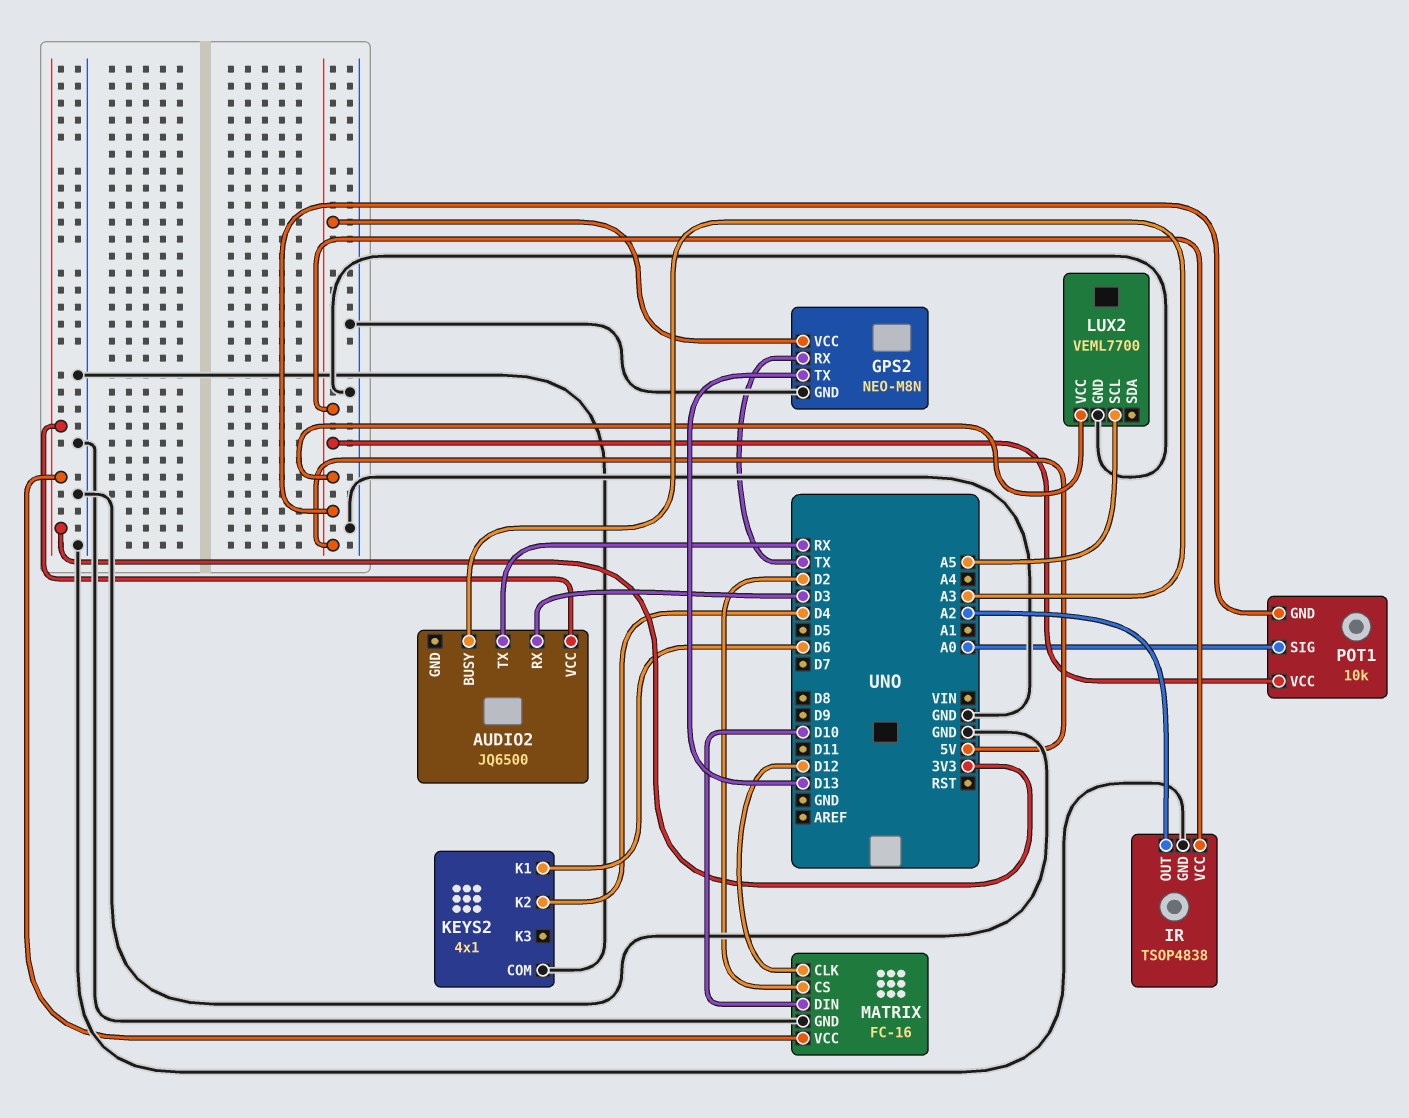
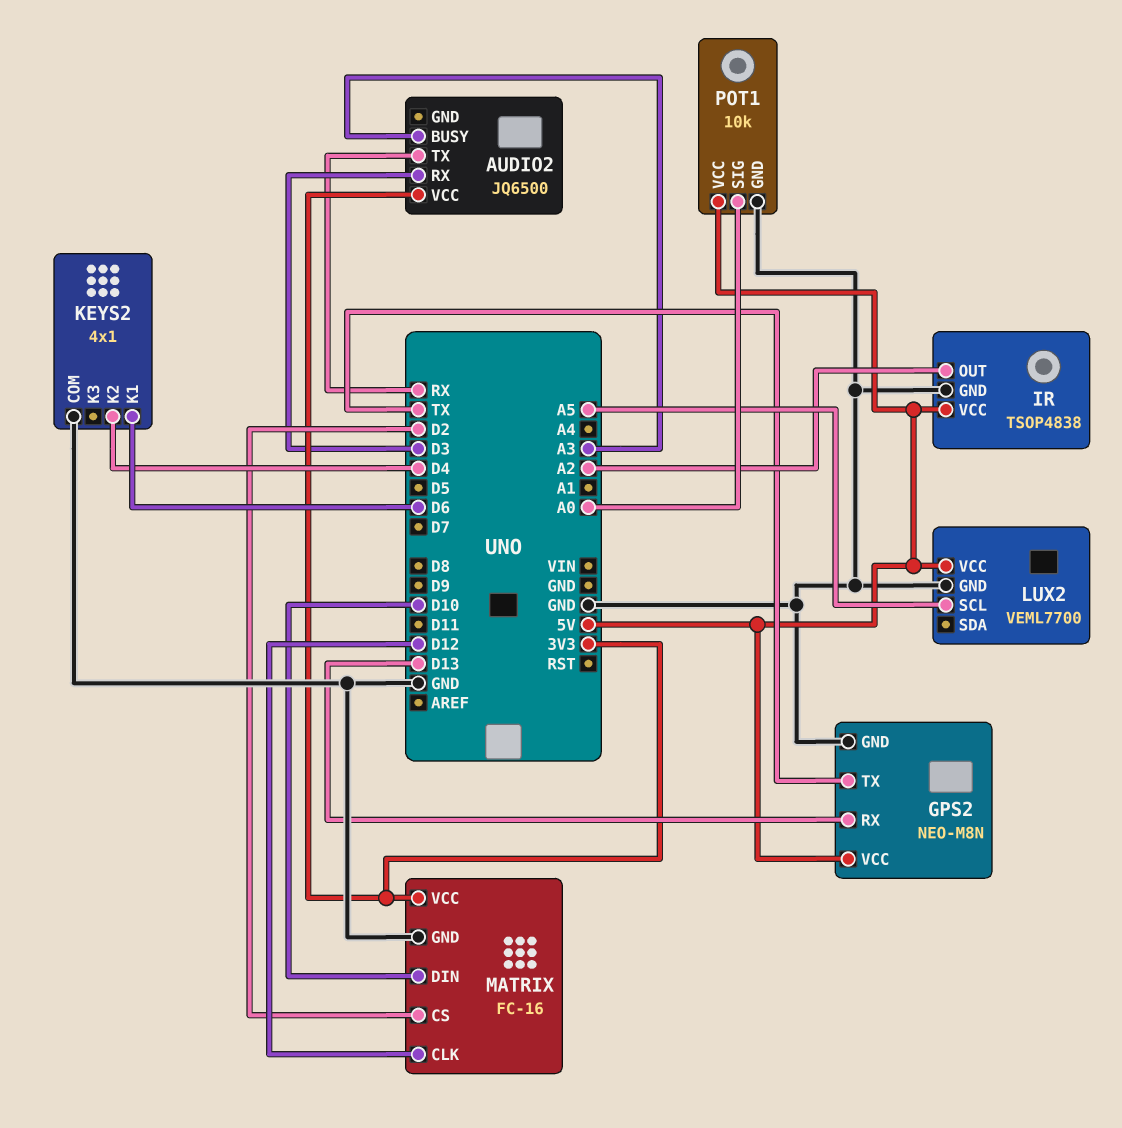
GPS2 pin RX: TX -> D13
GPS2 pin TX: D13 -> TX
POT1 pin GND: 5V -> GND

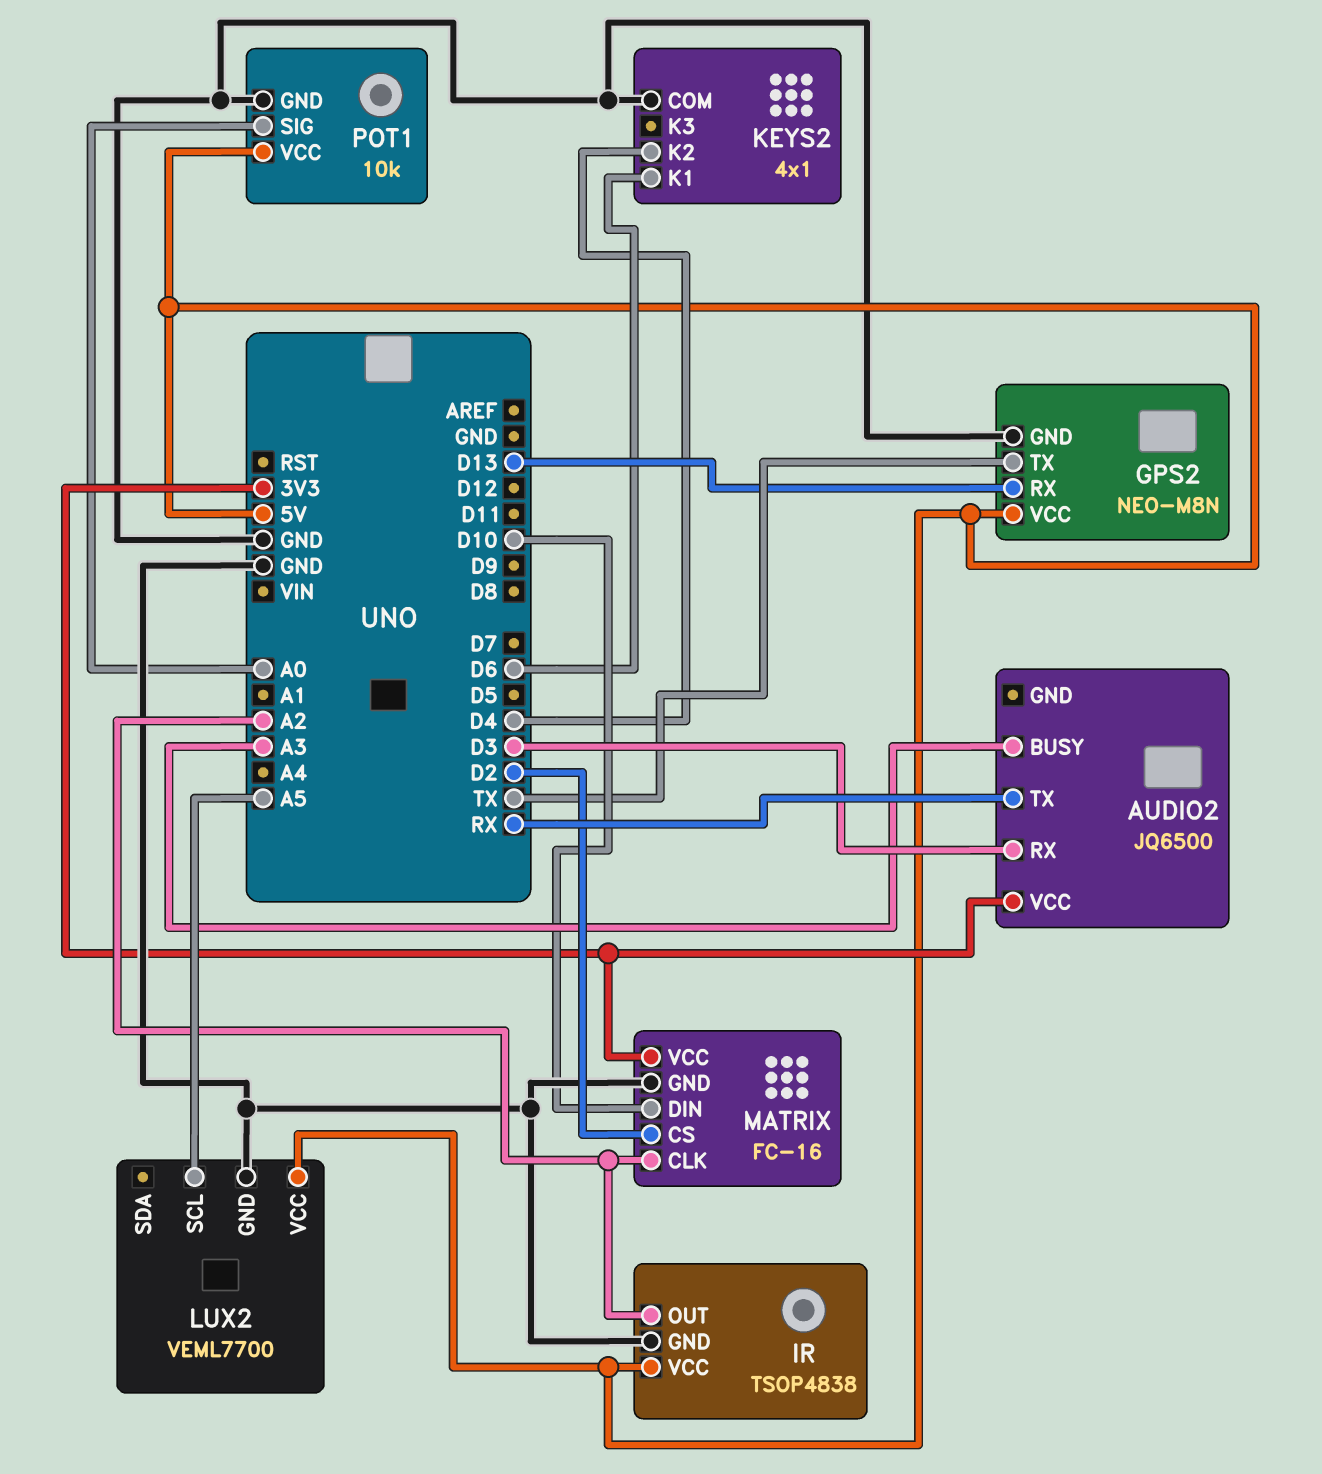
MATRIX pin CLK: D12 -> A2

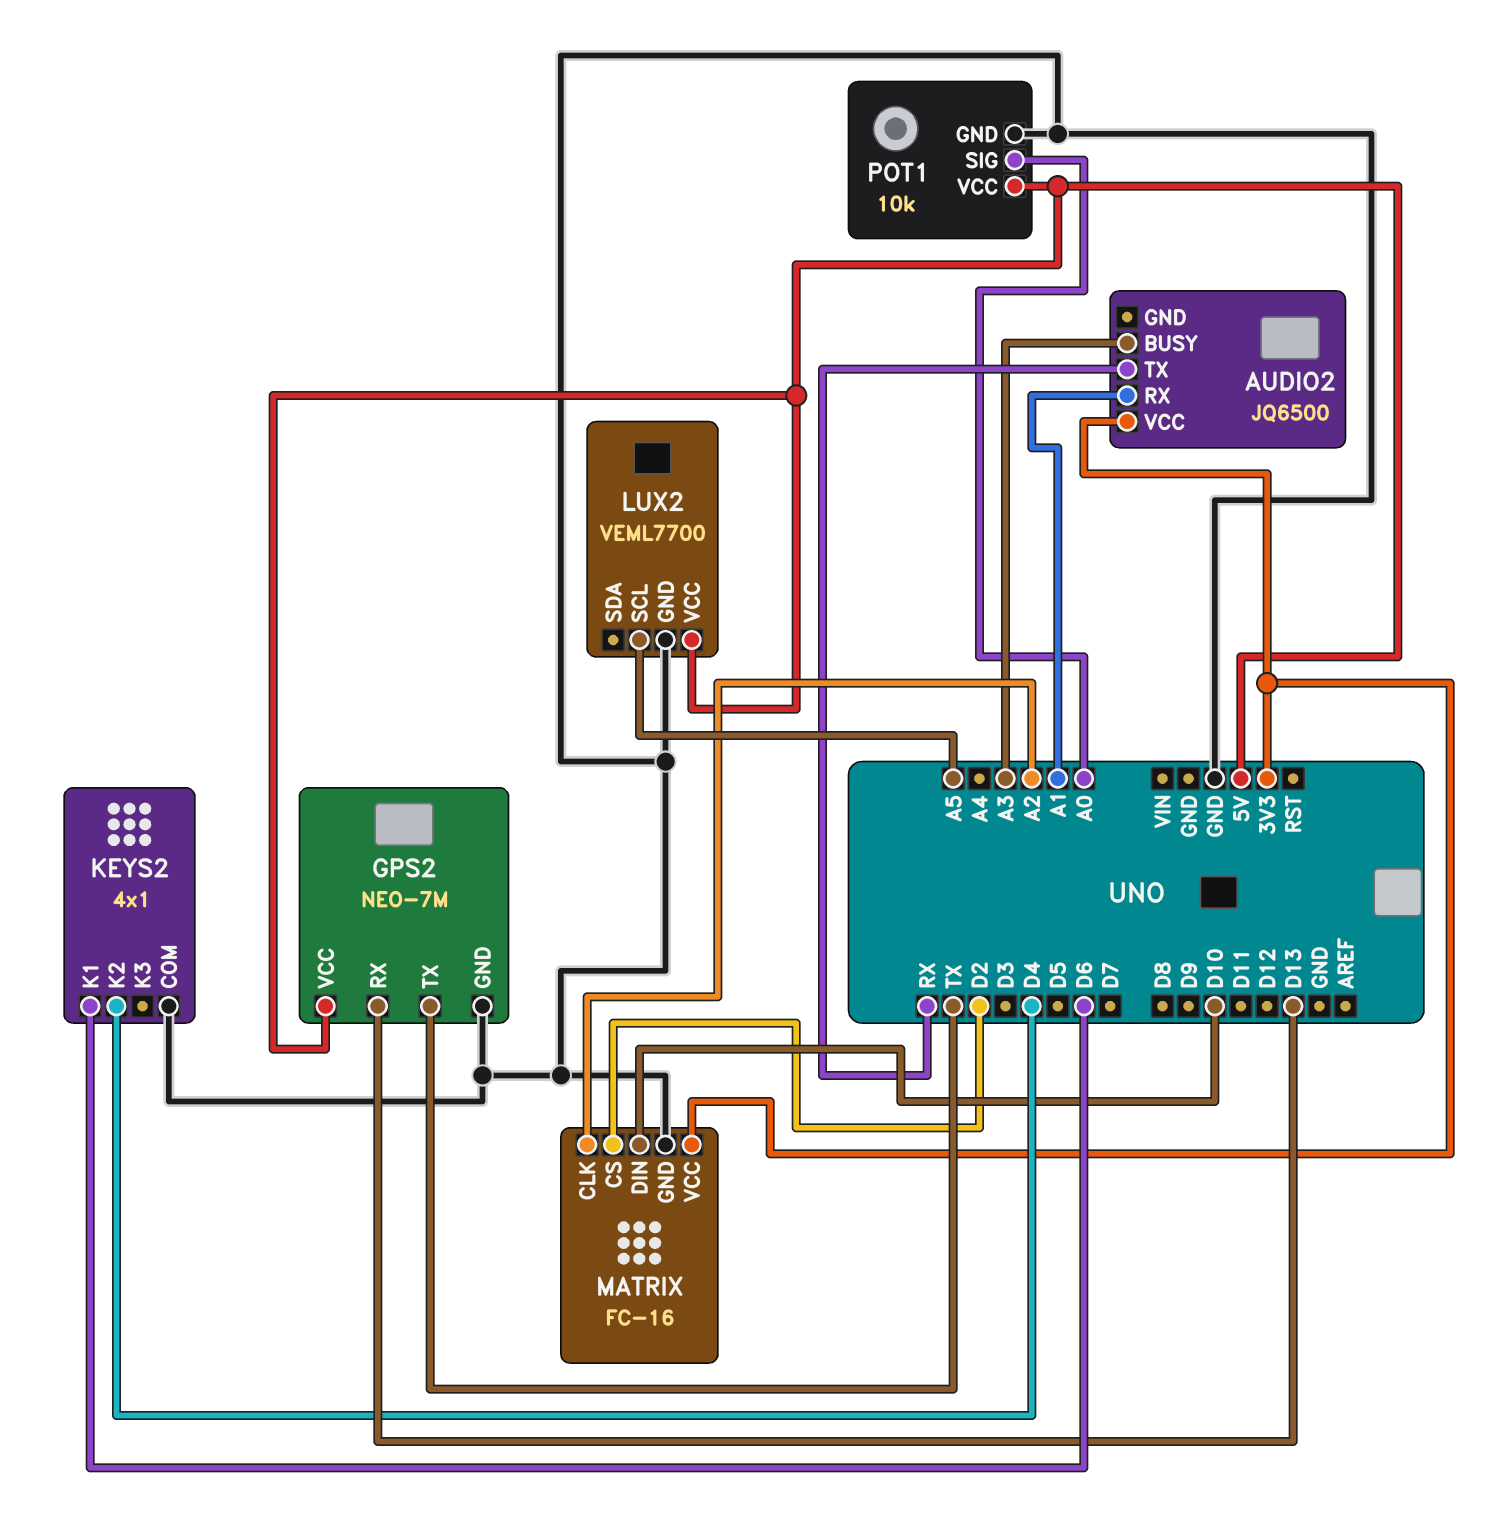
AUDIO2 pin RX: D3 -> A1
GPS2: NEO-M8N -> NEO-7M
IR: TSOP4838 -> none
IR pin GND: GND -> none
IR pin OUT: A2 -> none
IR pin VCC: 5V -> none

